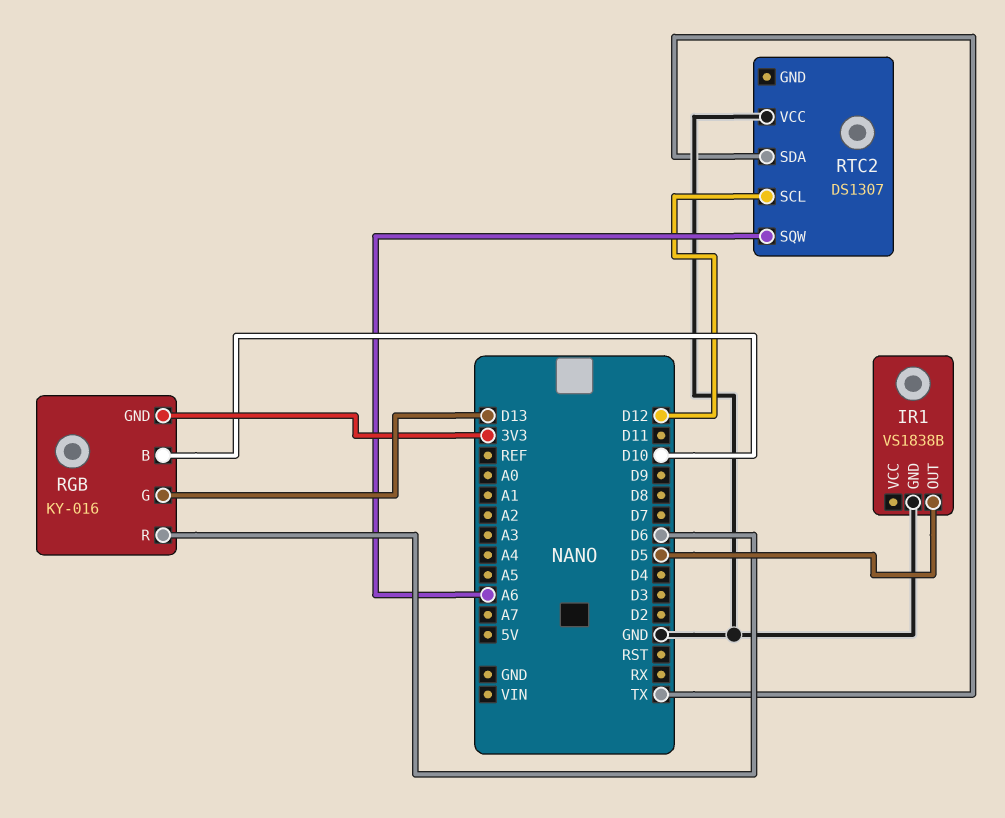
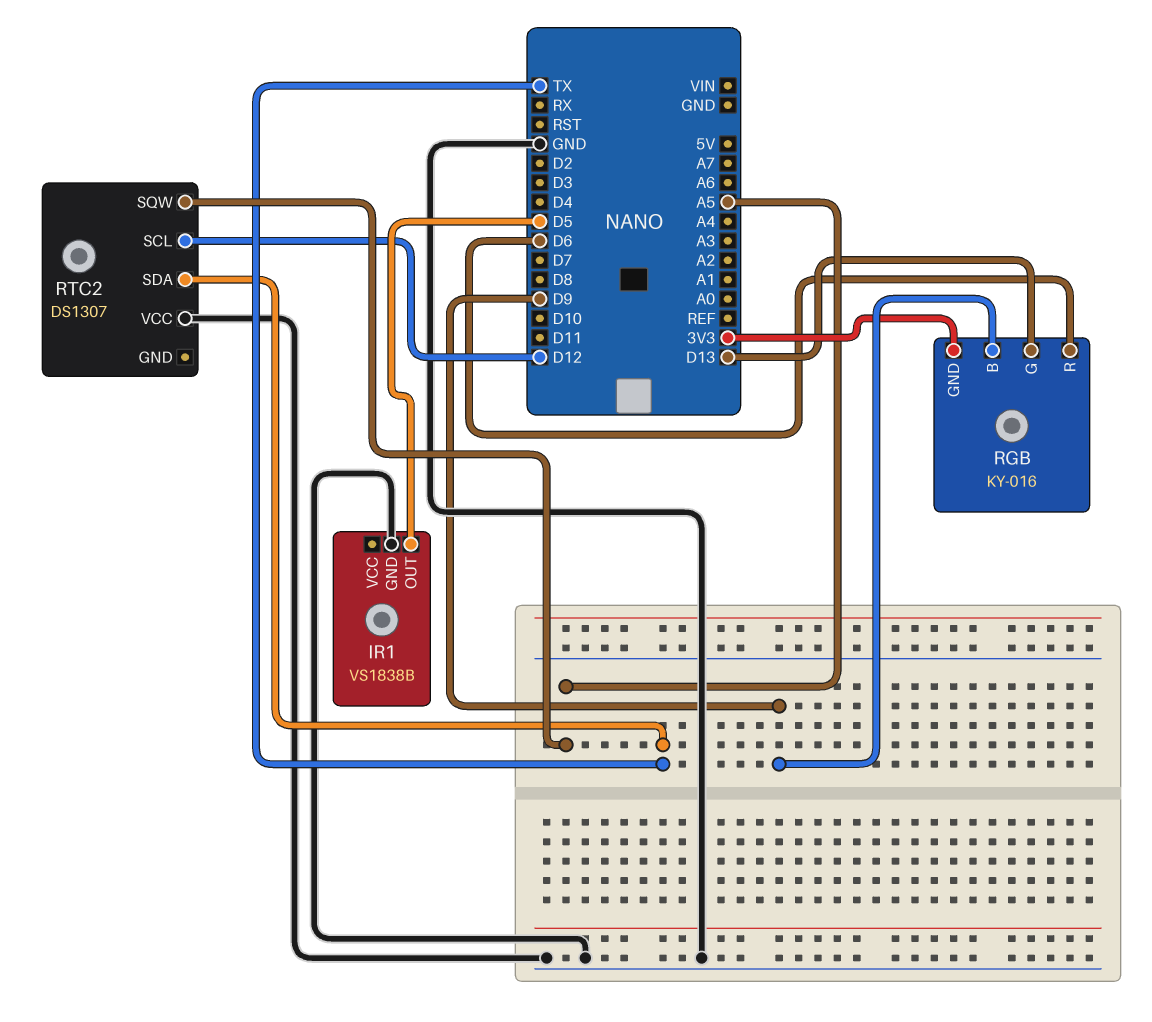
RGB pin B: D10 -> D9
RTC2 pin SQW: A6 -> A5

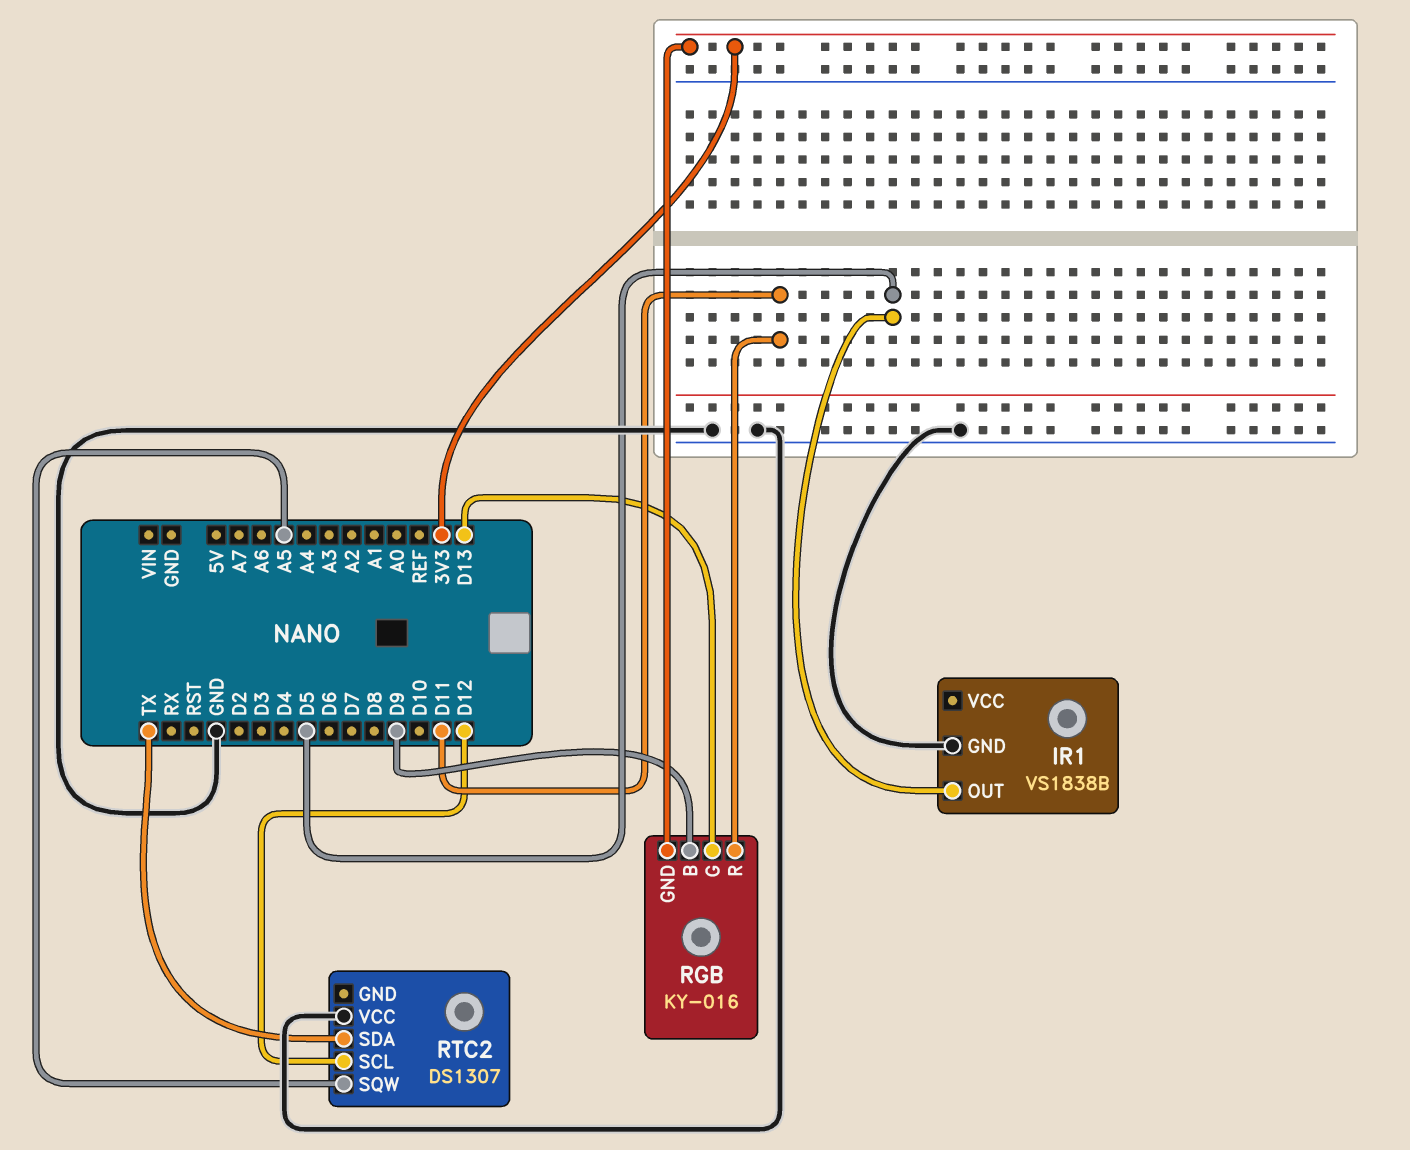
RGB pin R: D6 -> D11

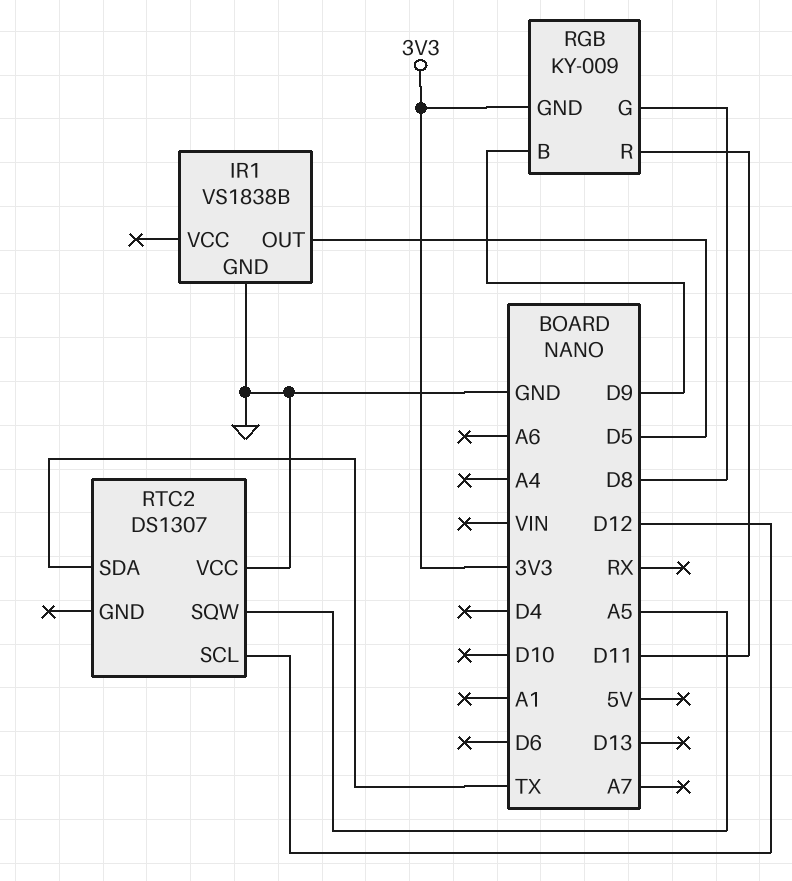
RGB: KY-016 -> KY-009
RGB pin G: D13 -> D8

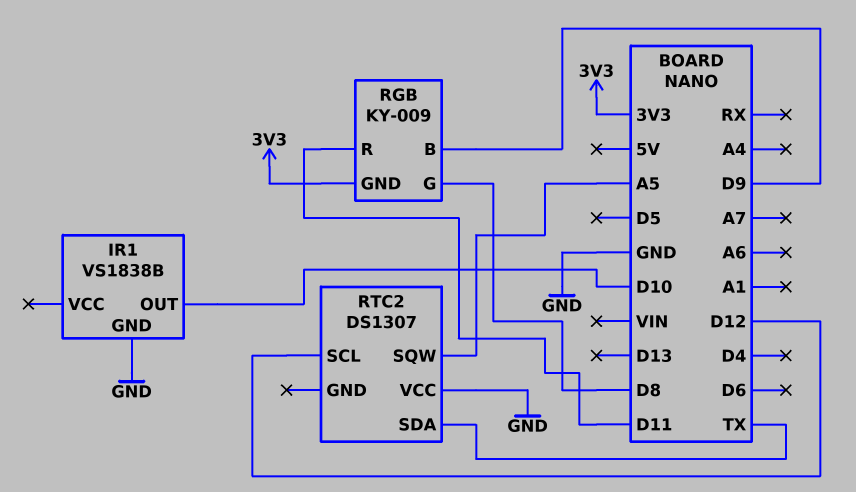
IR1 pin OUT: D5 -> D10

